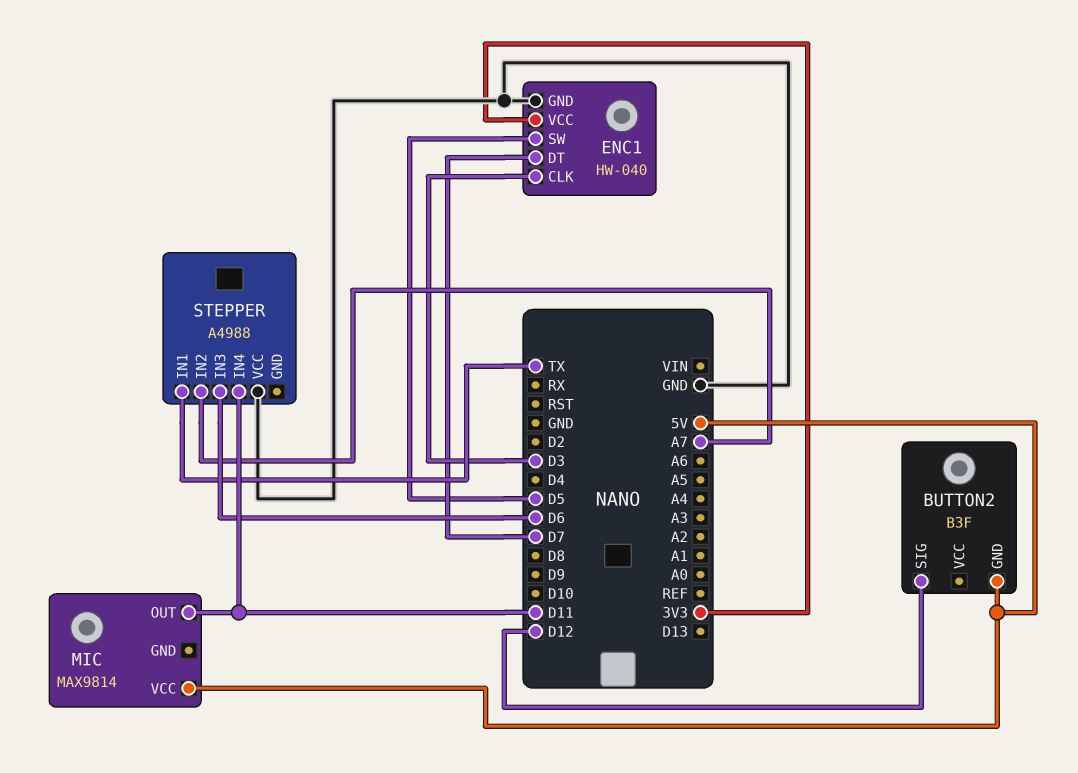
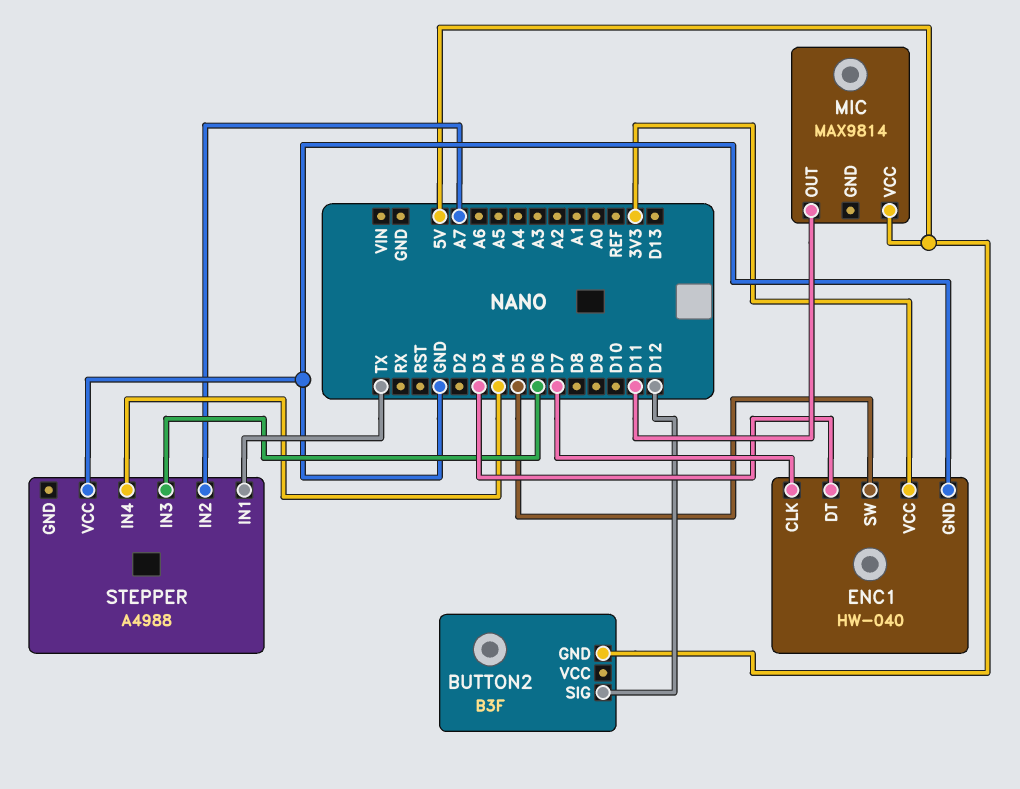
ENC1 pin CLK: D3 -> D7
ENC1 pin DT: D7 -> D3
STEPPER pin IN4: D11 -> D4

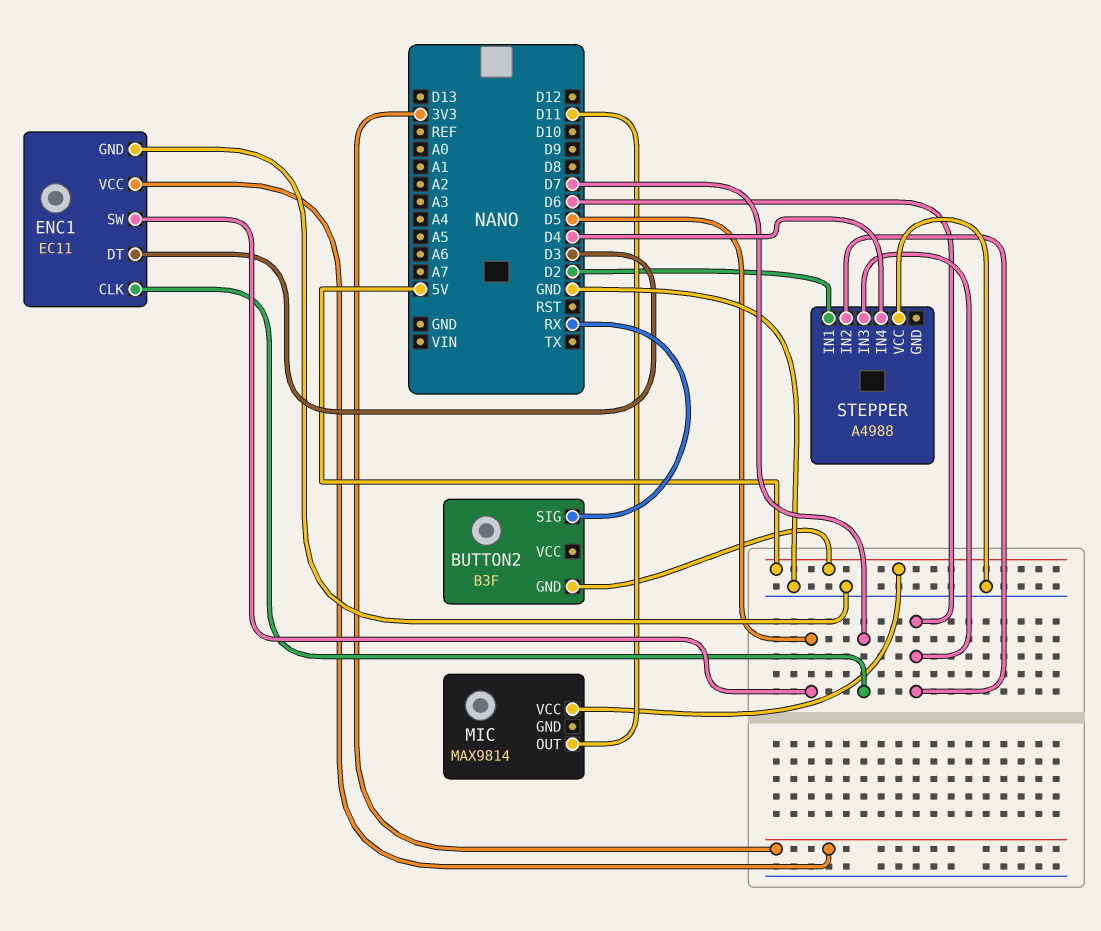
BUTTON2 pin SIG: D12 -> RX
ENC1: HW-040 -> EC11
STEPPER pin IN1: TX -> D2
STEPPER pin IN2: A7 -> D6

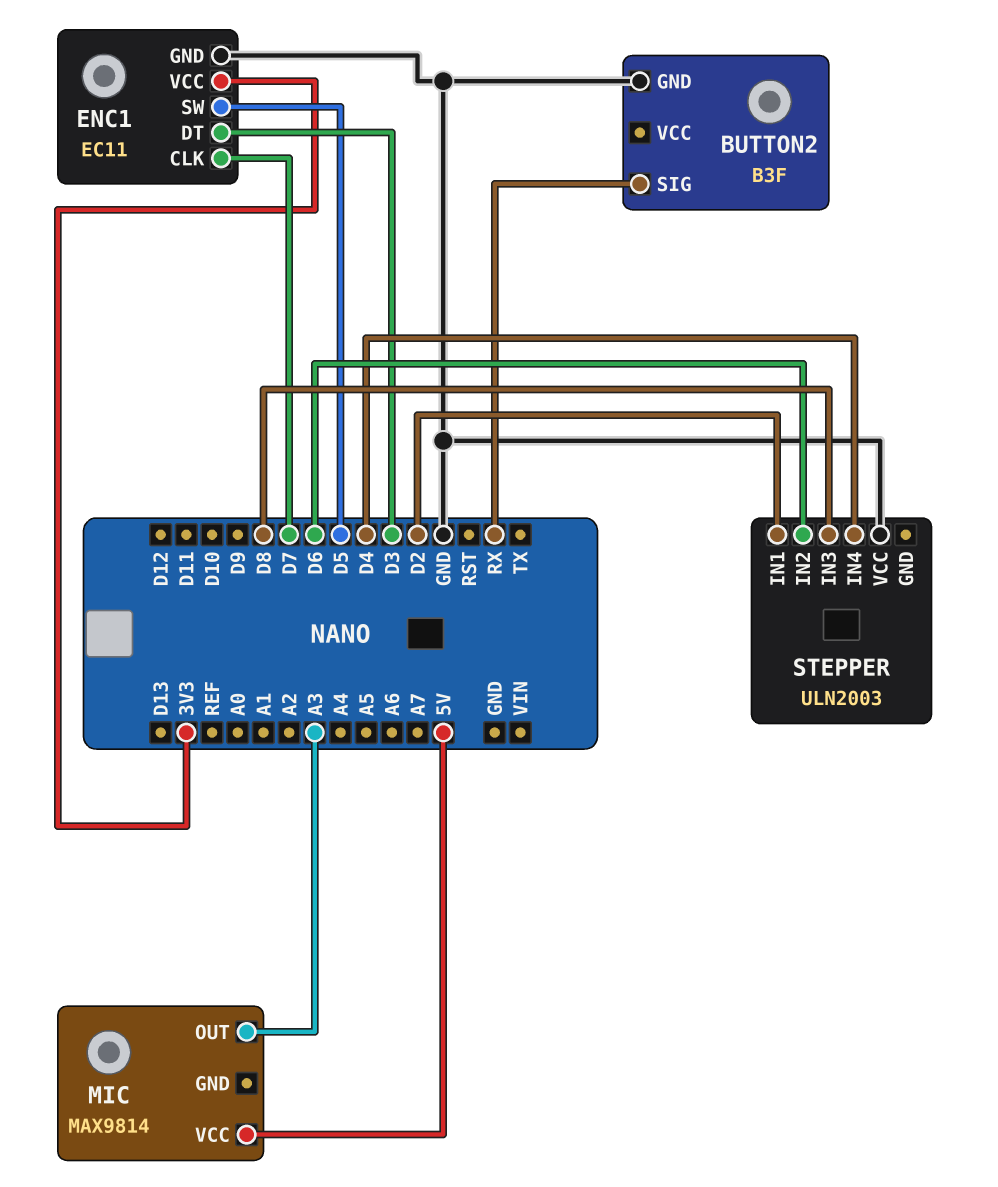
BUTTON2 pin GND: 5V -> GND
MIC pin OUT: D11 -> A3
STEPPER: A4988 -> ULN2003
STEPPER pin IN3: D6 -> D8

